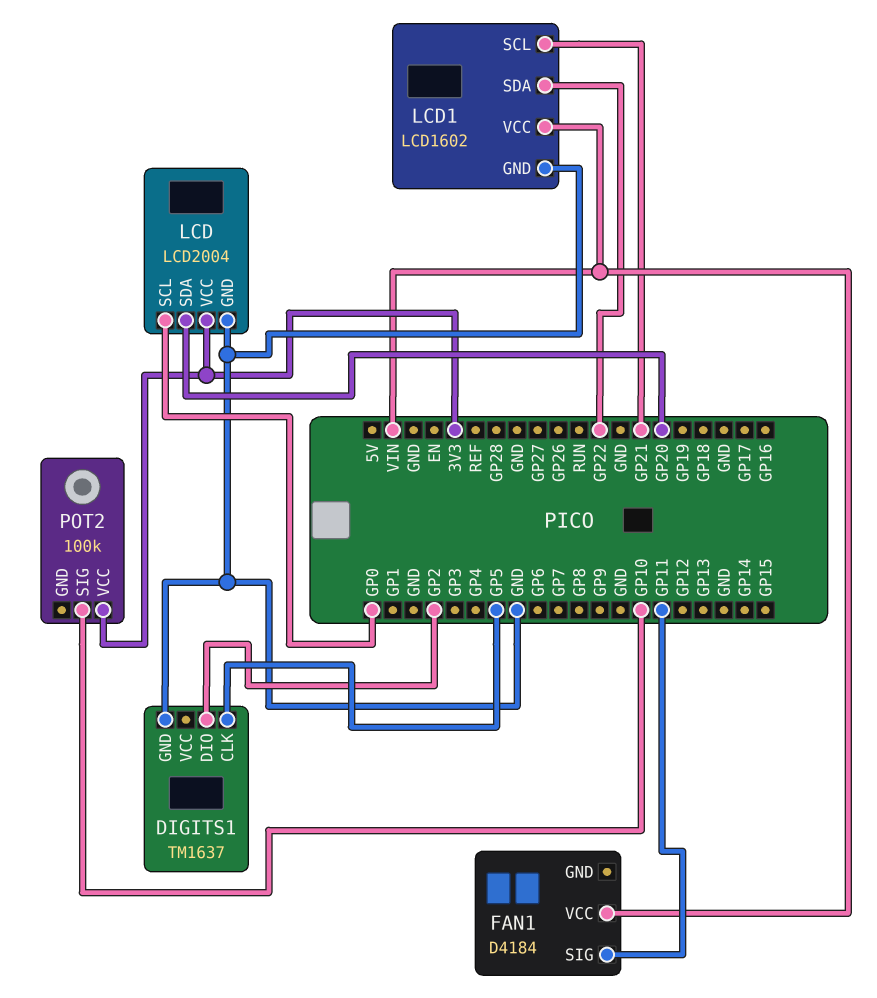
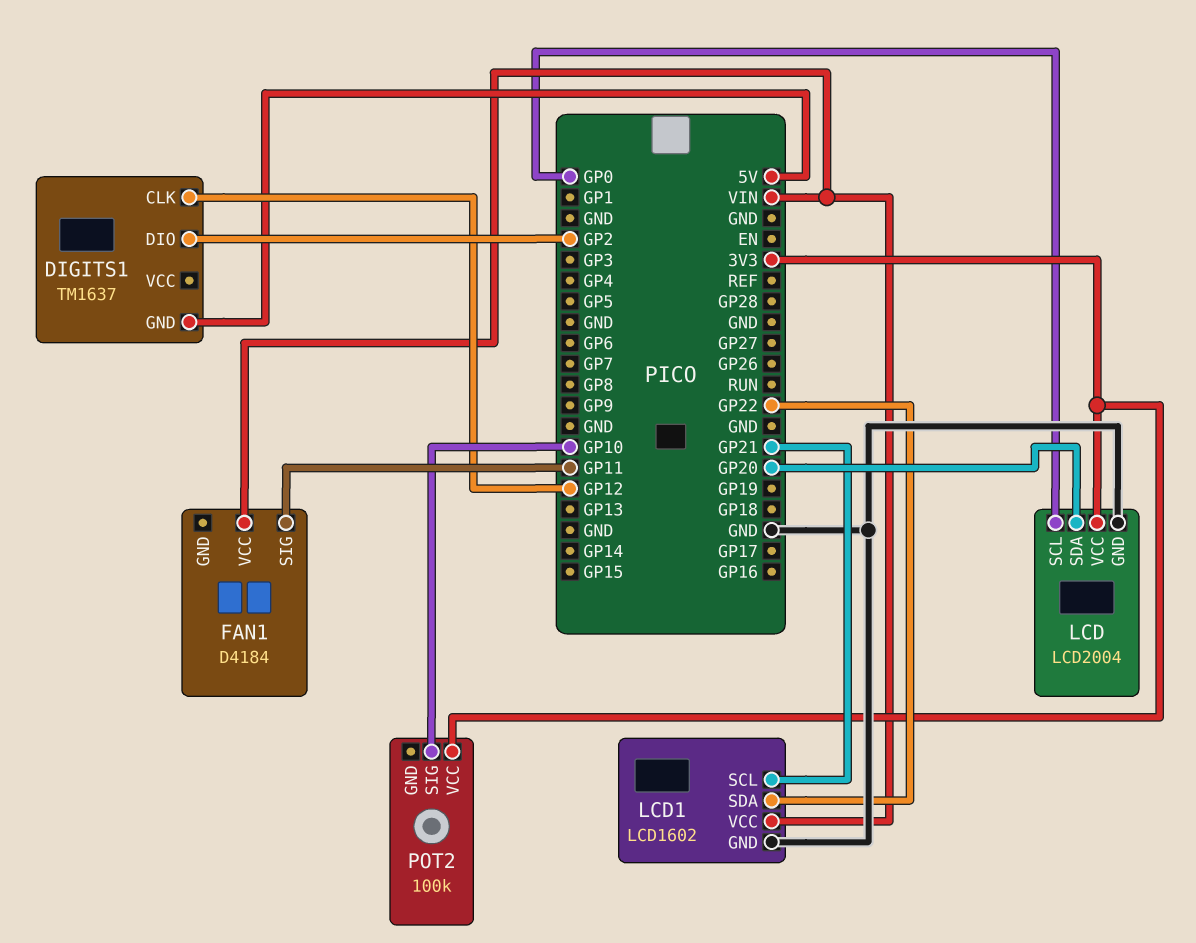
DIGITS1 pin CLK: GP5 -> GP12
DIGITS1 pin GND: GND -> 5V

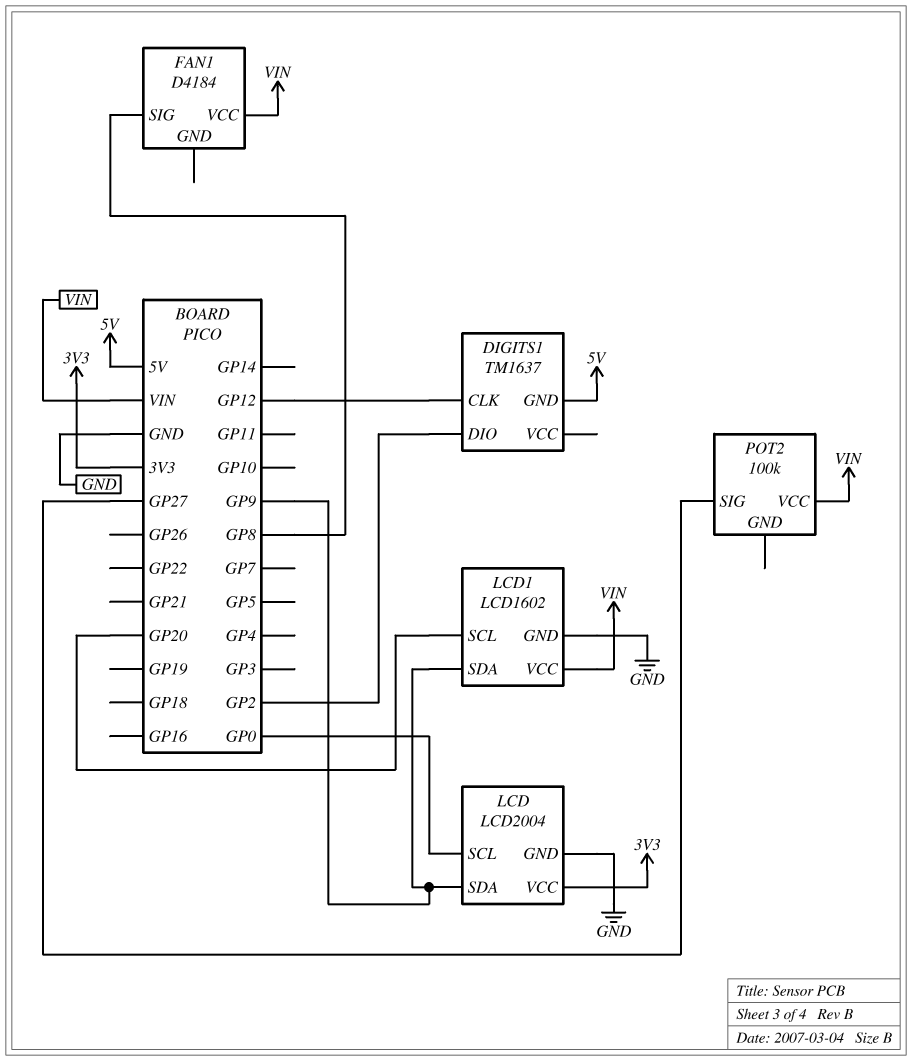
FAN1 pin SIG: GP11 -> GP8
LCD pin SDA: GP20 -> GP9
LCD1 pin SCL: GP21 -> GP20
LCD1 pin SDA: GP22 -> GP9
POT2 pin SIG: GP10 -> GP27
POT2 pin VCC: 3V3 -> VIN

